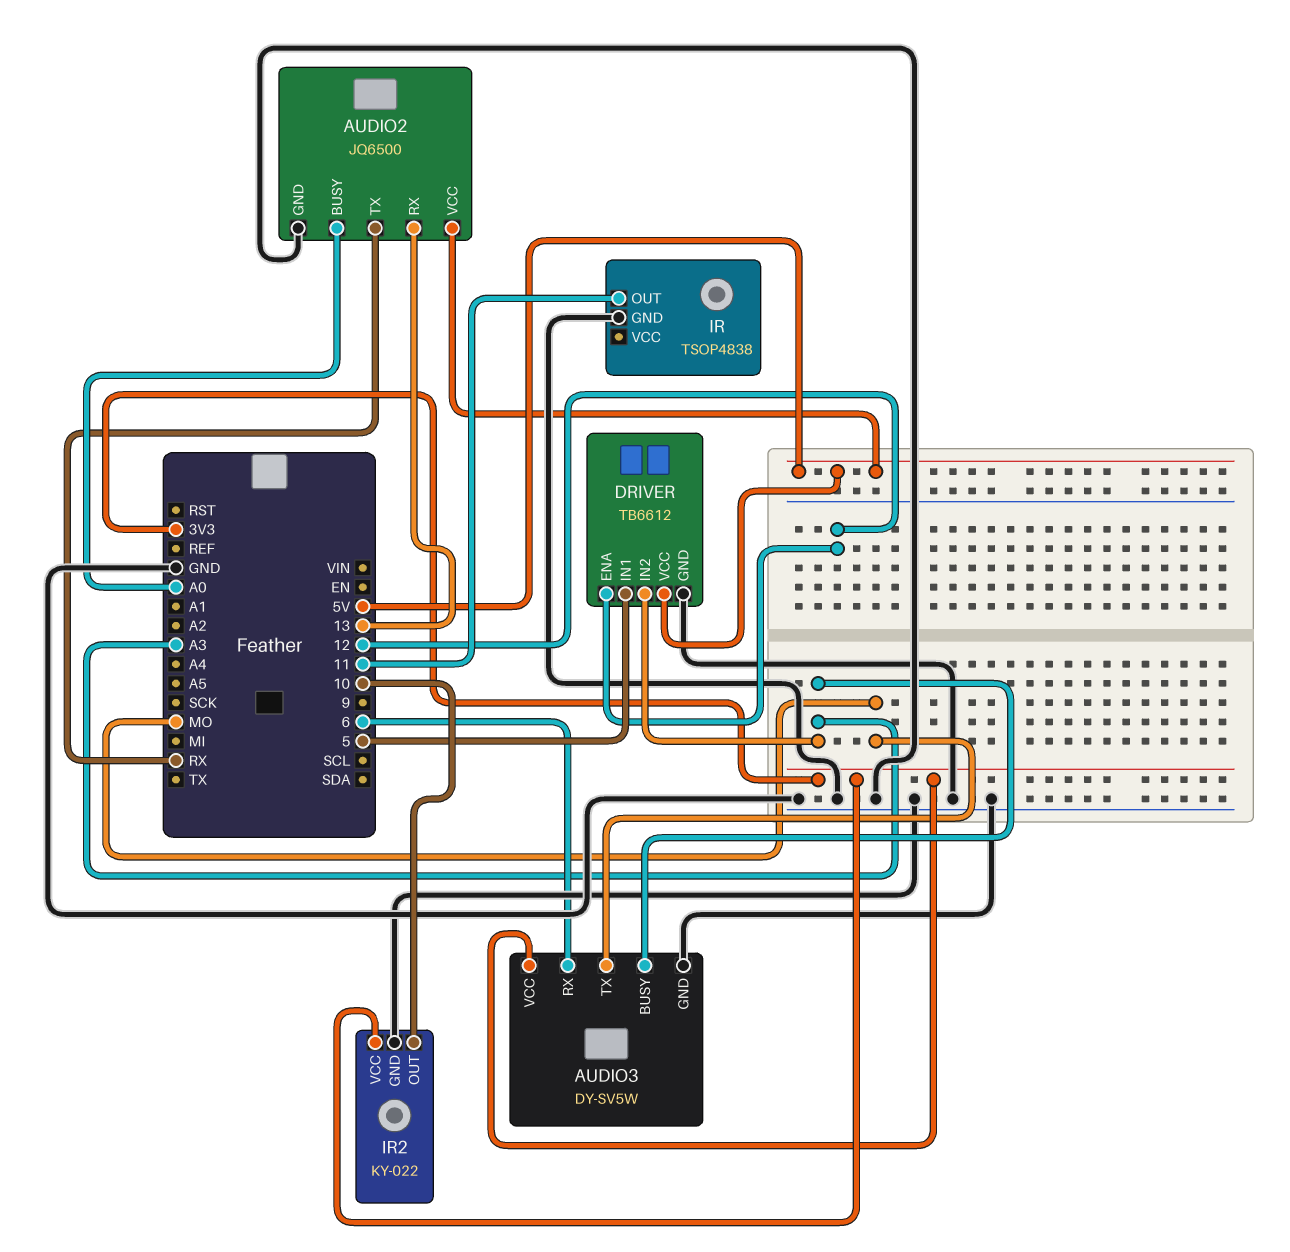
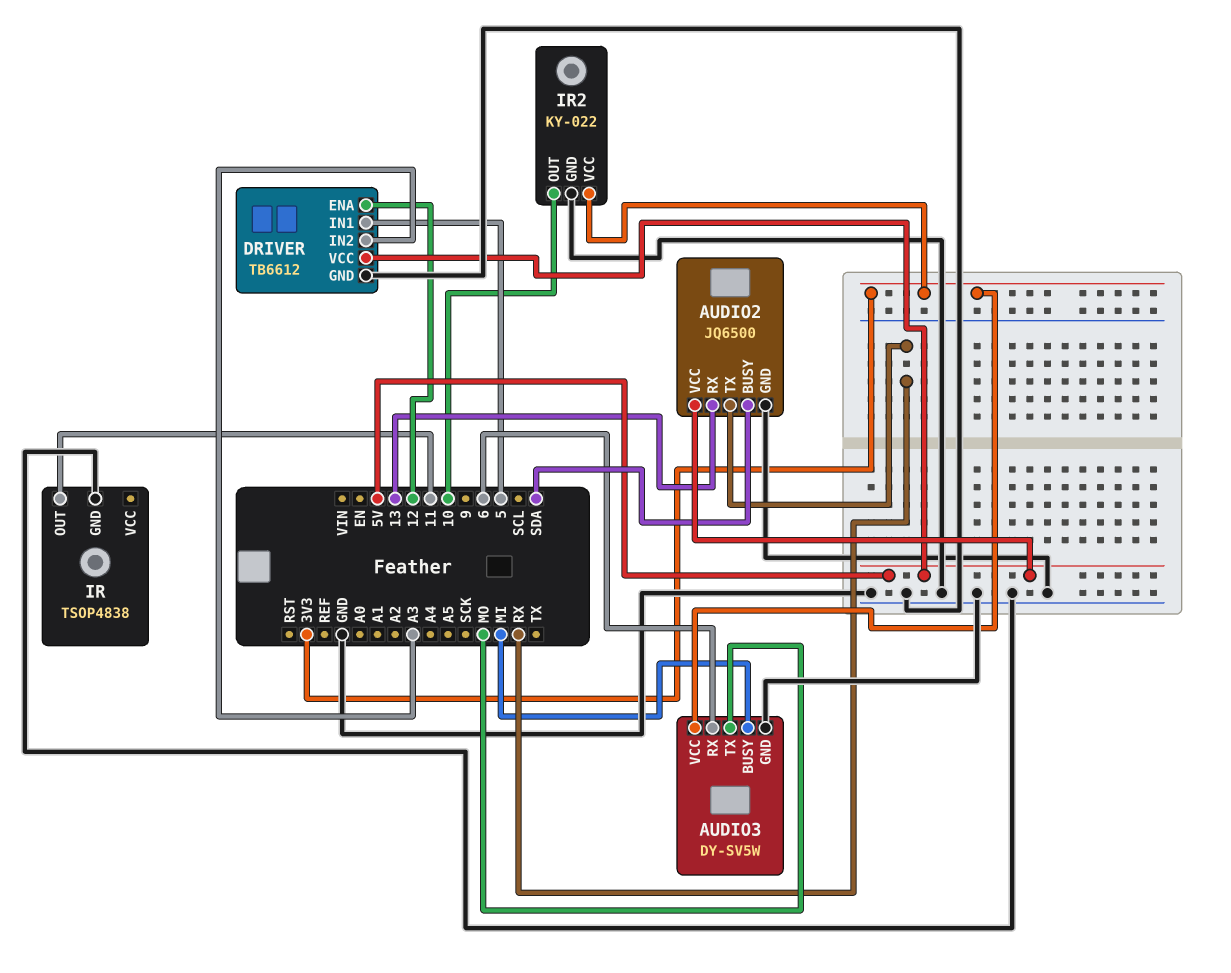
AUDIO2 pin BUSY: A0 -> SDA
AUDIO3 pin BUSY: A3 -> MI

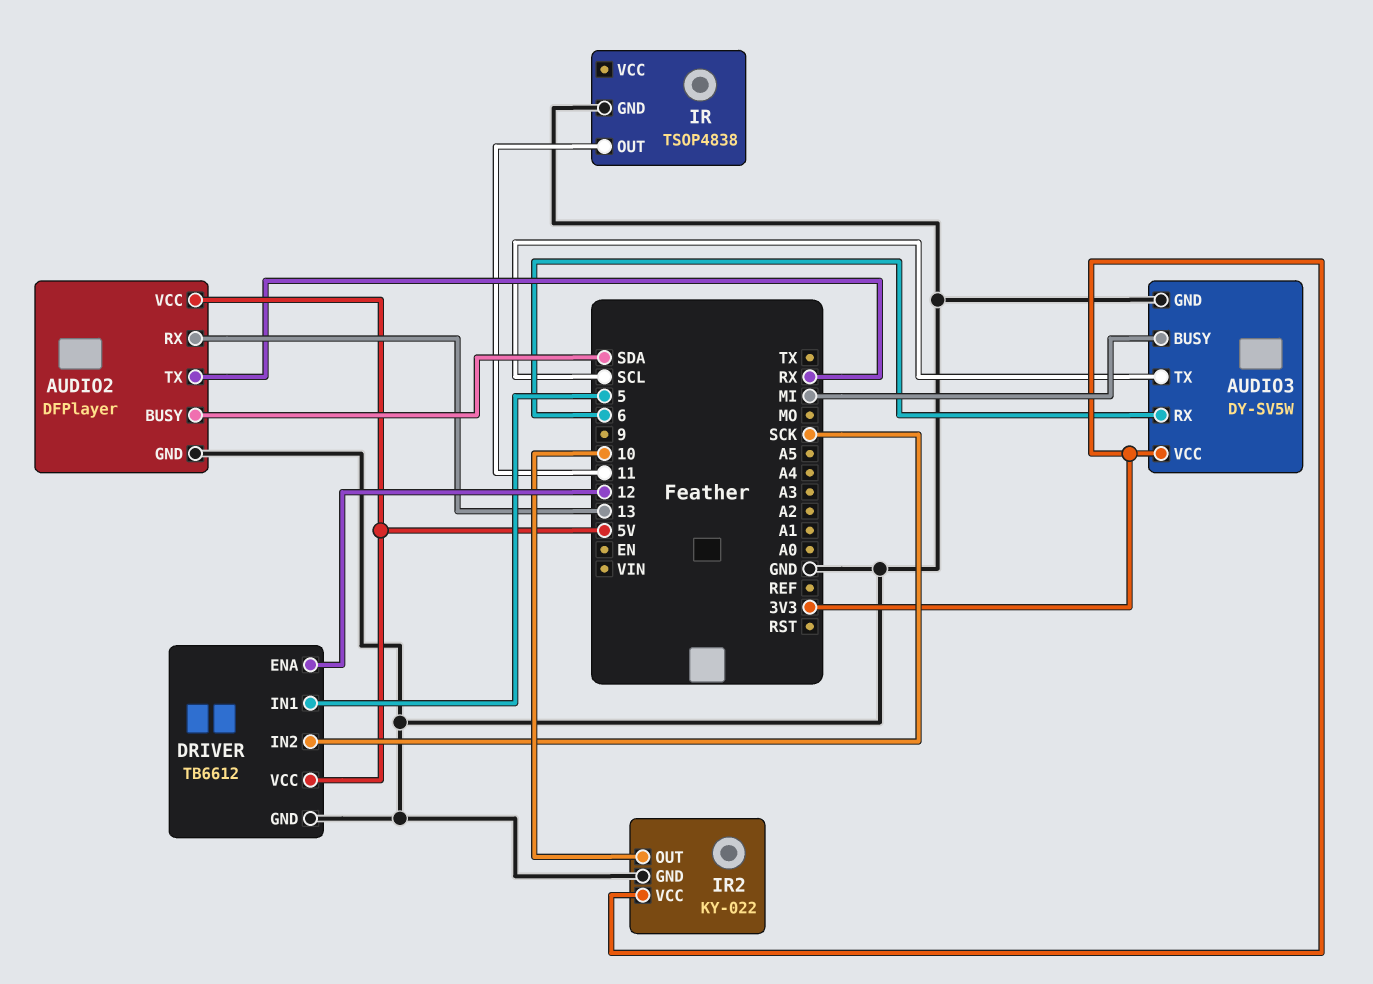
AUDIO2: JQ6500 -> DFPlayer
AUDIO3 pin TX: MO -> SCL
DRIVER pin IN2: A3 -> SCK

